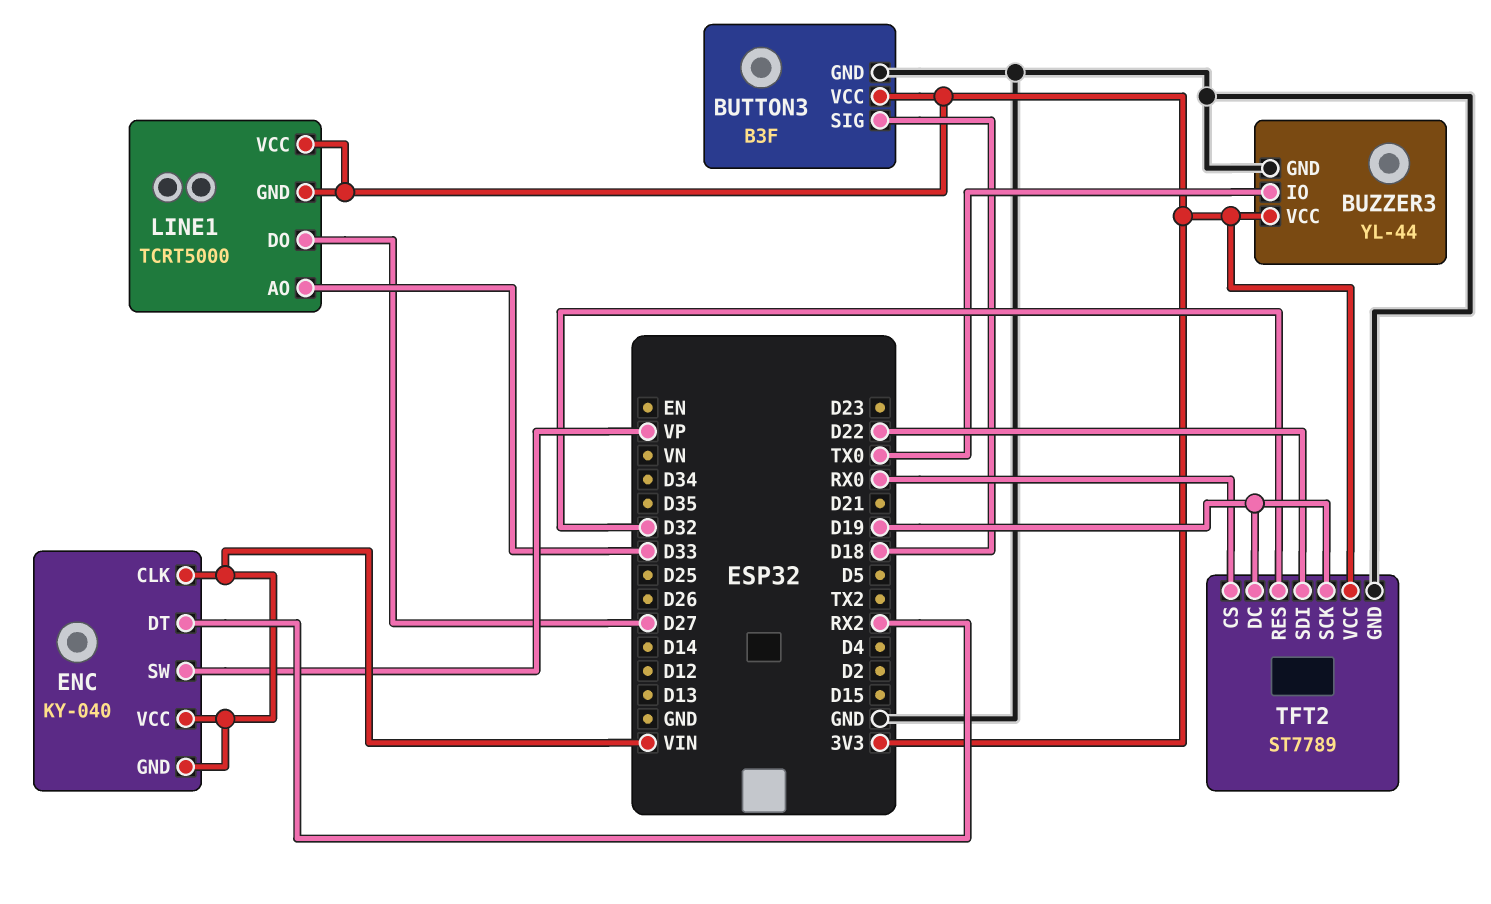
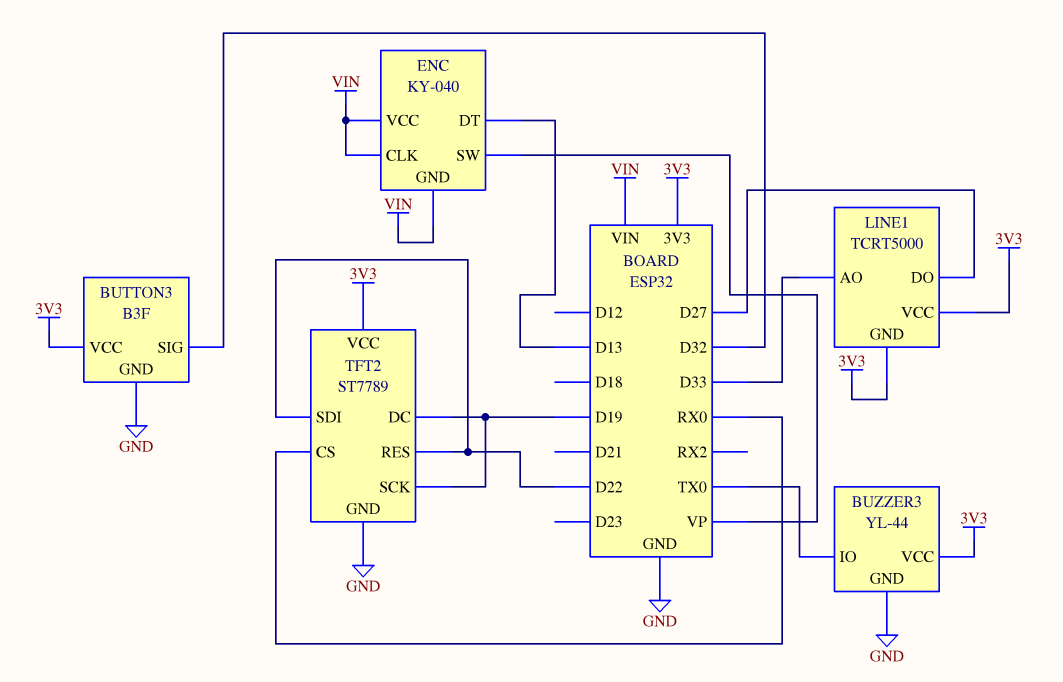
BUTTON3 pin SIG: D18 -> D32
ENC pin DT: RX2 -> D13
TFT2 pin RES: D32 -> D22

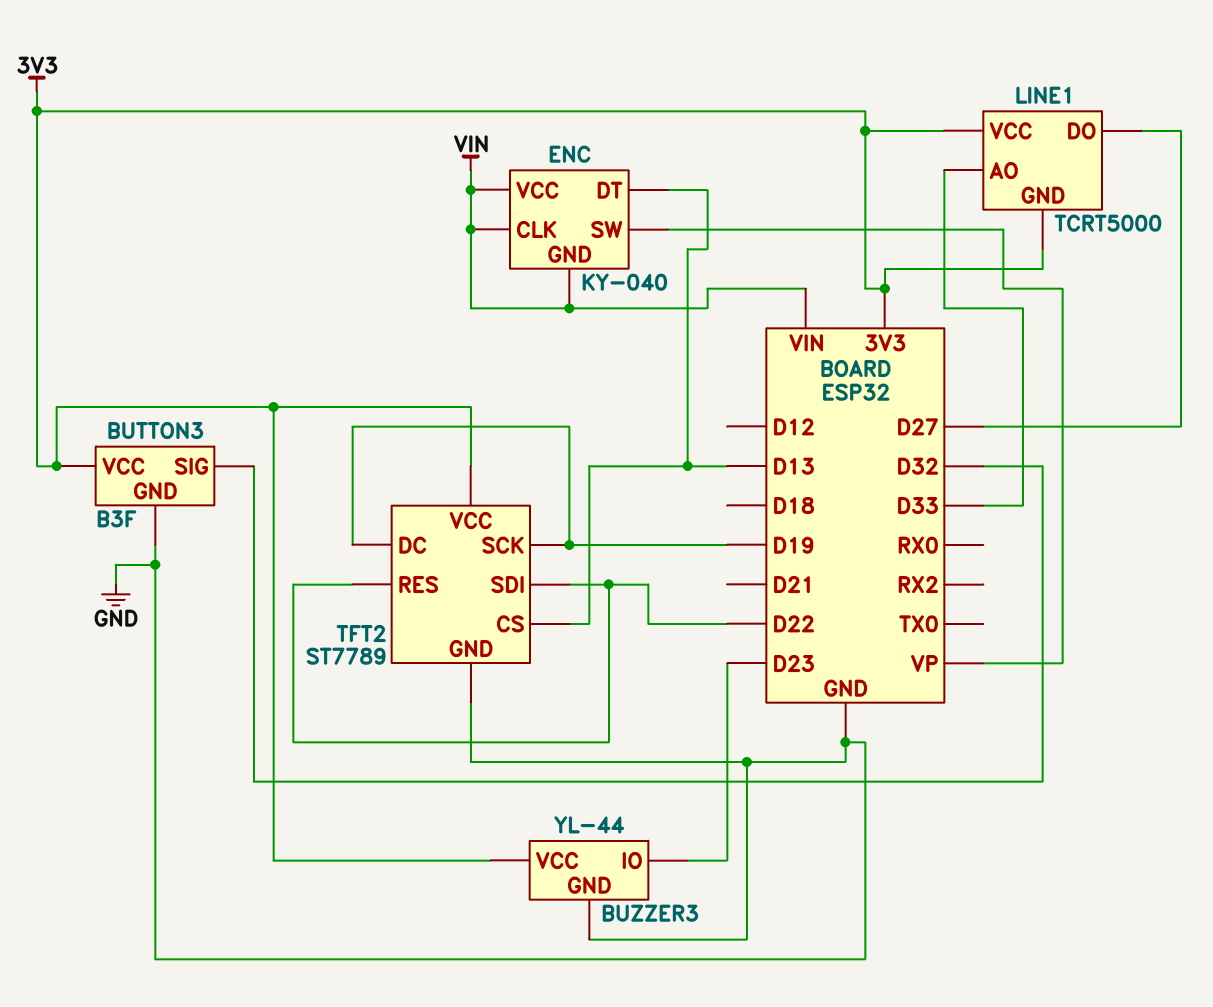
BUZZER3 pin IO: TX0 -> D23
TFT2 pin CS: RX0 -> D13

